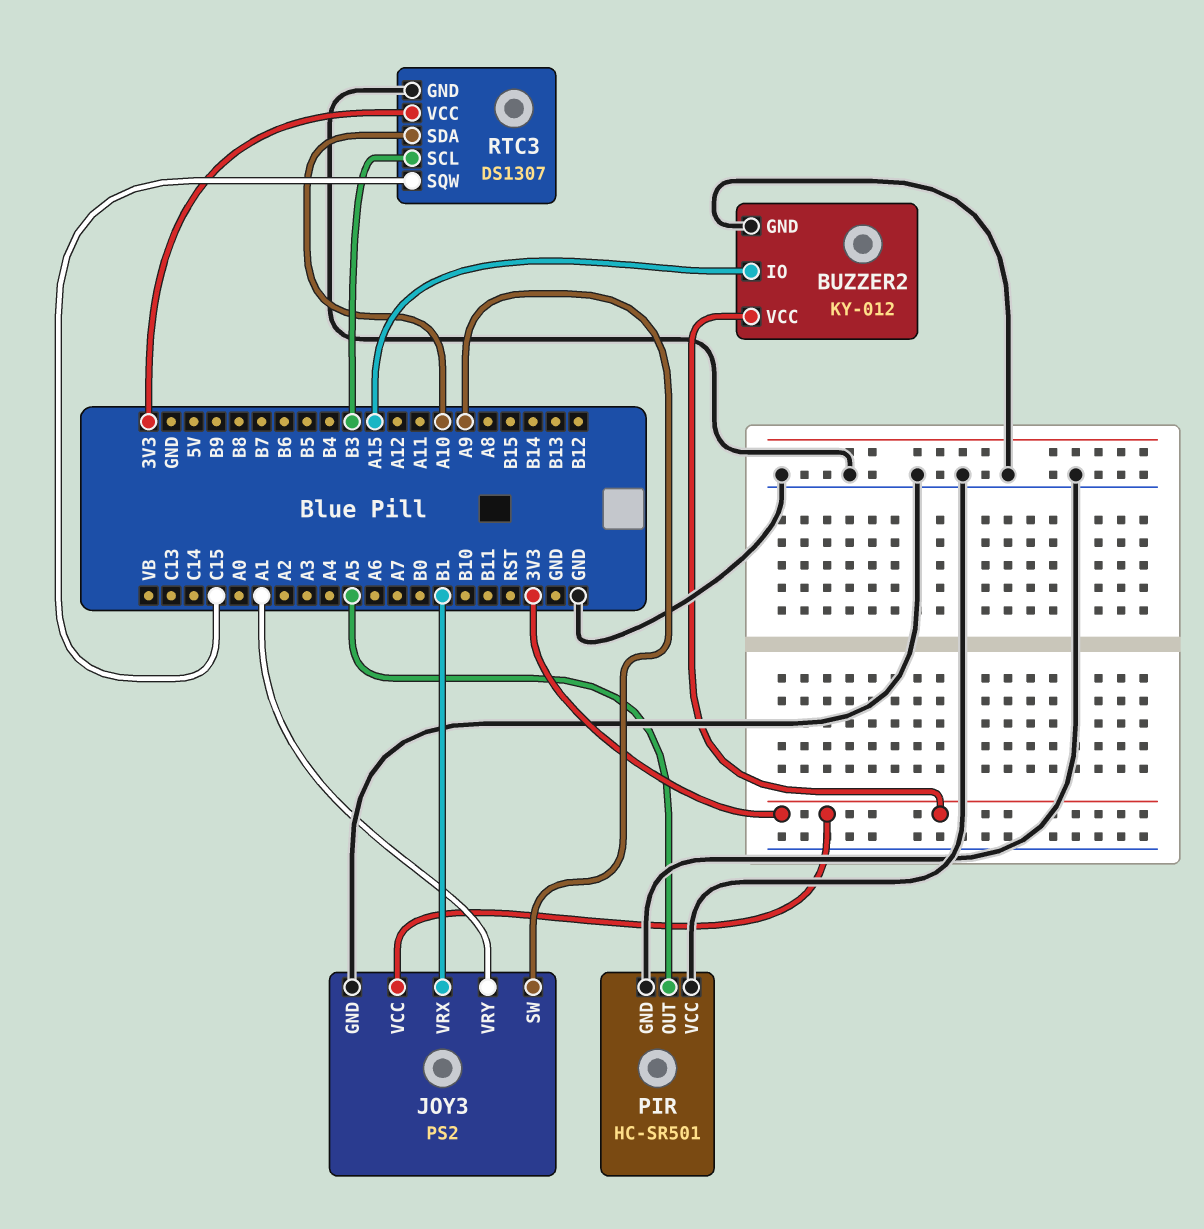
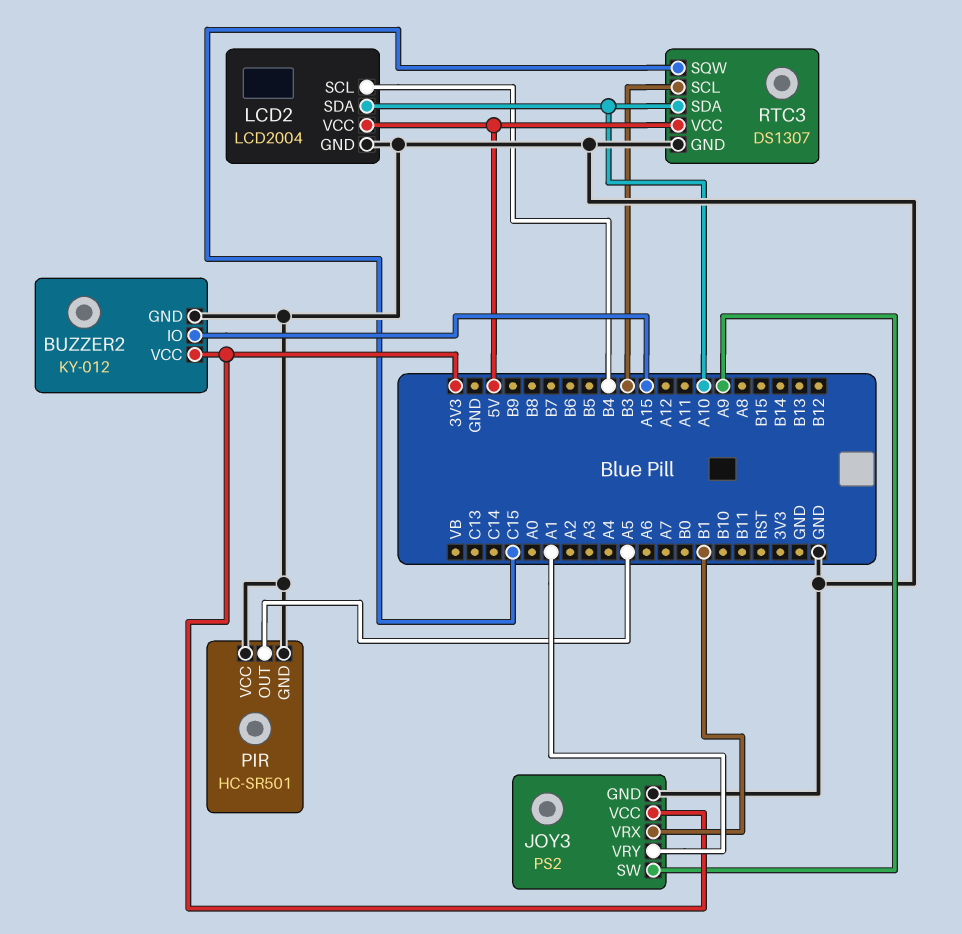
LCD2: none -> LCD2004
LCD2 pin GND: none -> GND
LCD2 pin SCL: none -> B4
LCD2 pin SDA: none -> A10
LCD2 pin VCC: none -> 5V
RTC3 pin VCC: 3V3 -> 5V

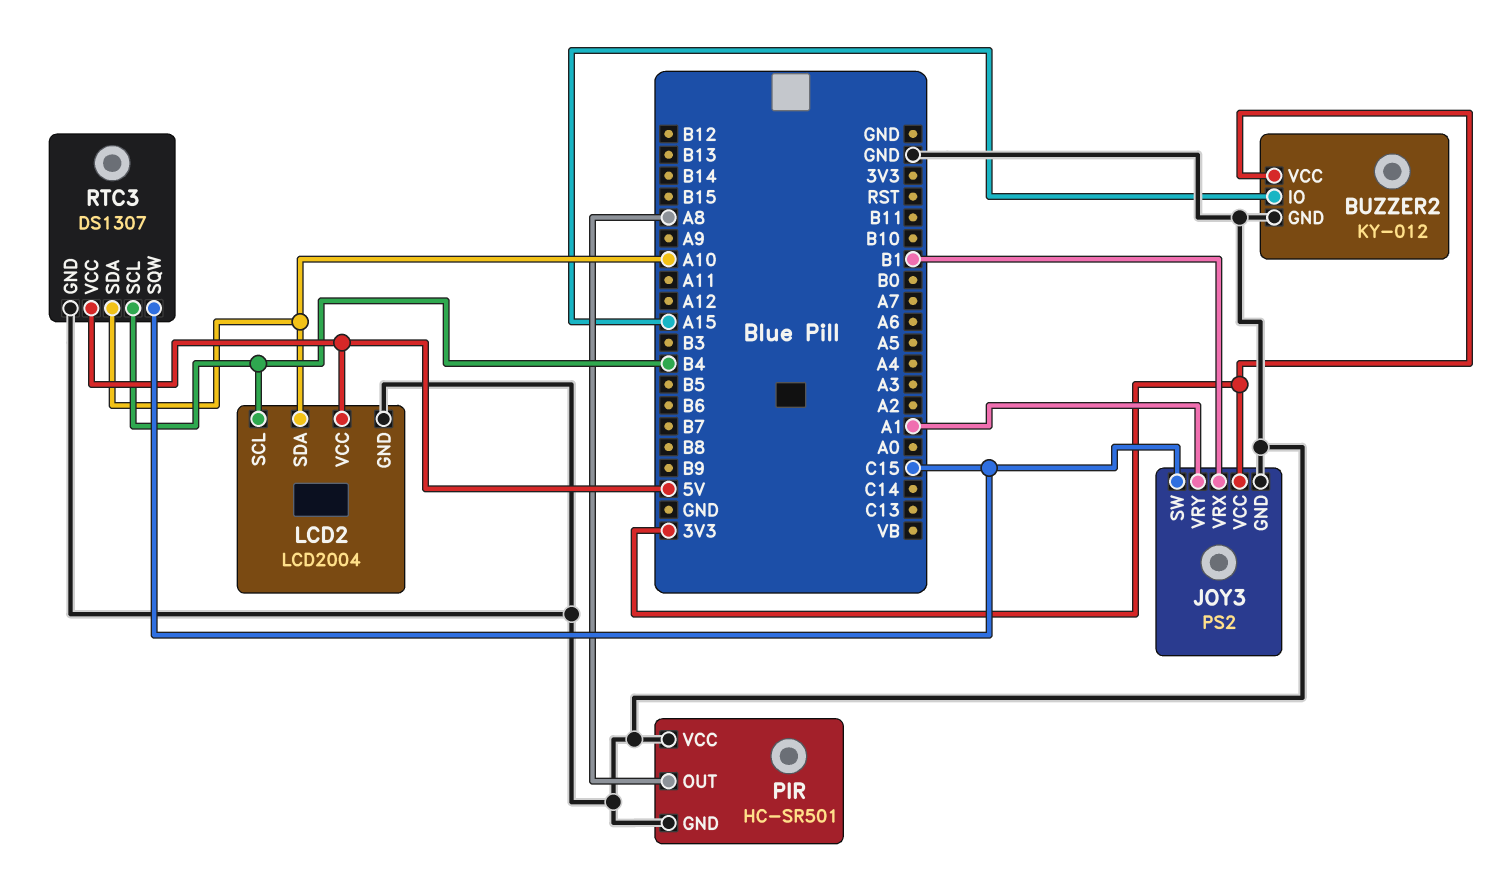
JOY3 pin SW: A9 -> C15
PIR pin OUT: A5 -> A8
RTC3 pin SCL: B3 -> B4

